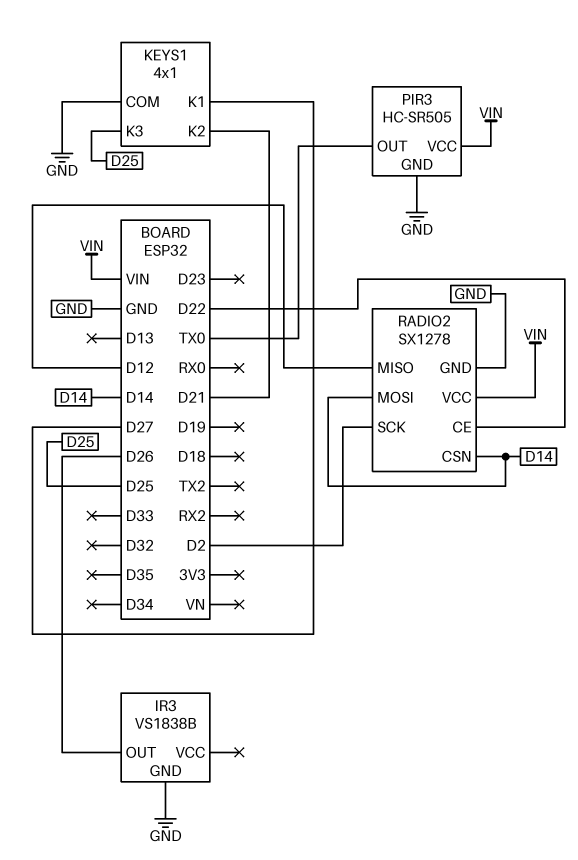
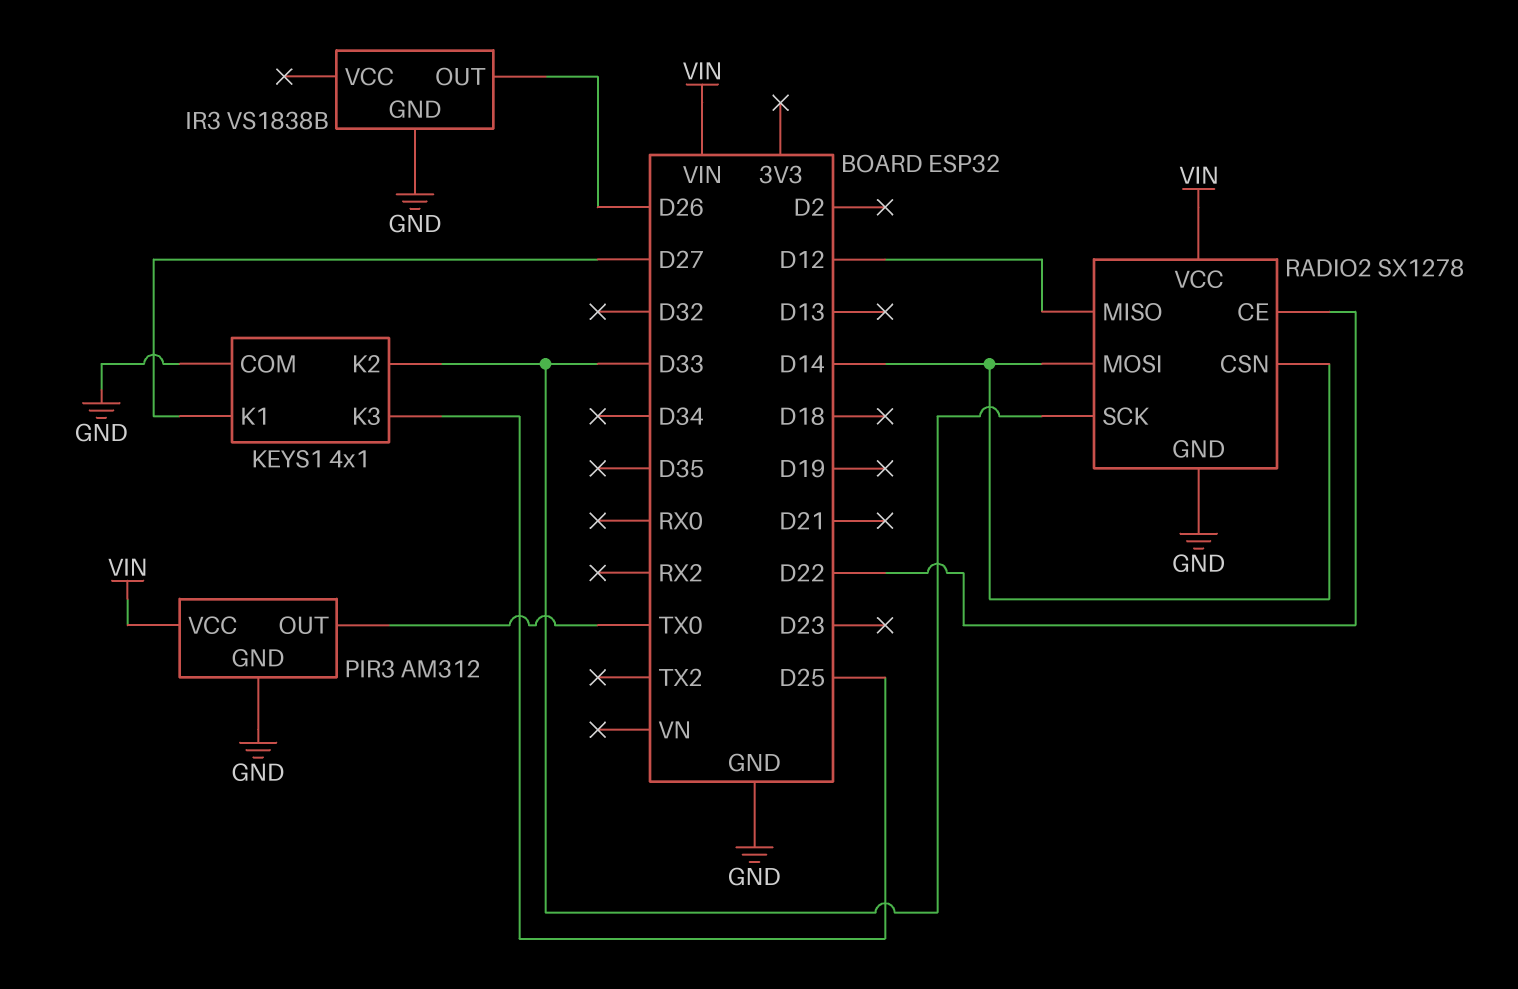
KEYS1 pin K2: D21 -> D33
PIR3: HC-SR505 -> AM312
RADIO2 pin SCK: D2 -> D33

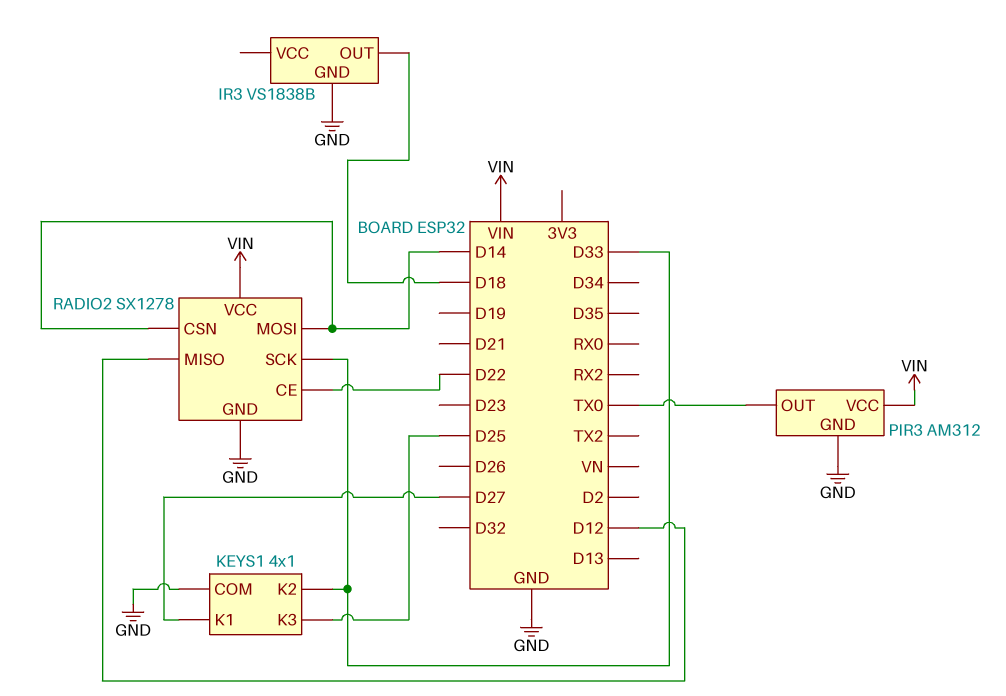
IR3 pin OUT: D26 -> D18

